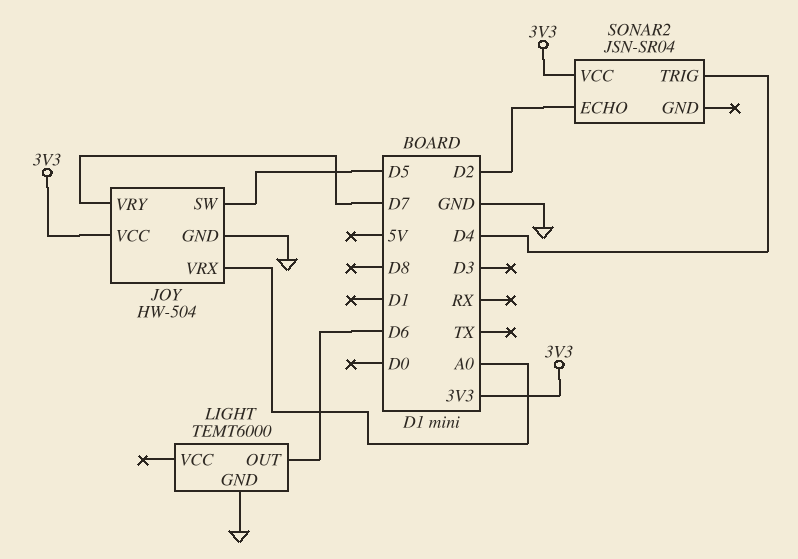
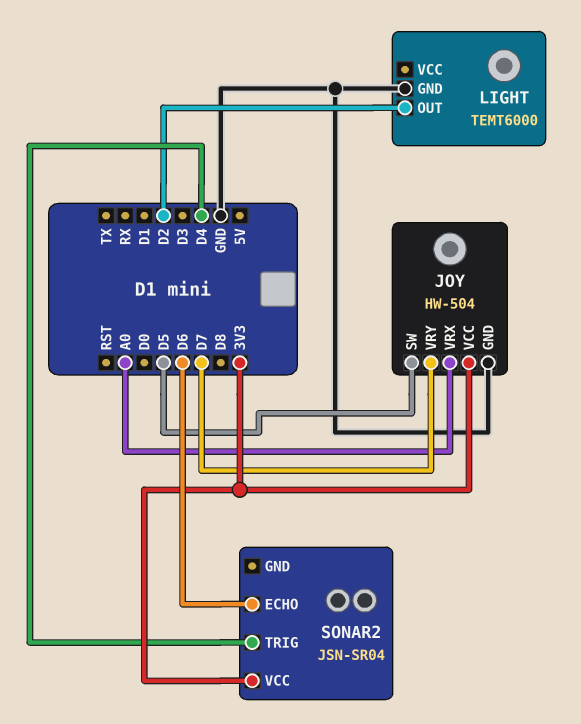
LIGHT pin OUT: D6 -> D2
SONAR2 pin ECHO: D2 -> D6

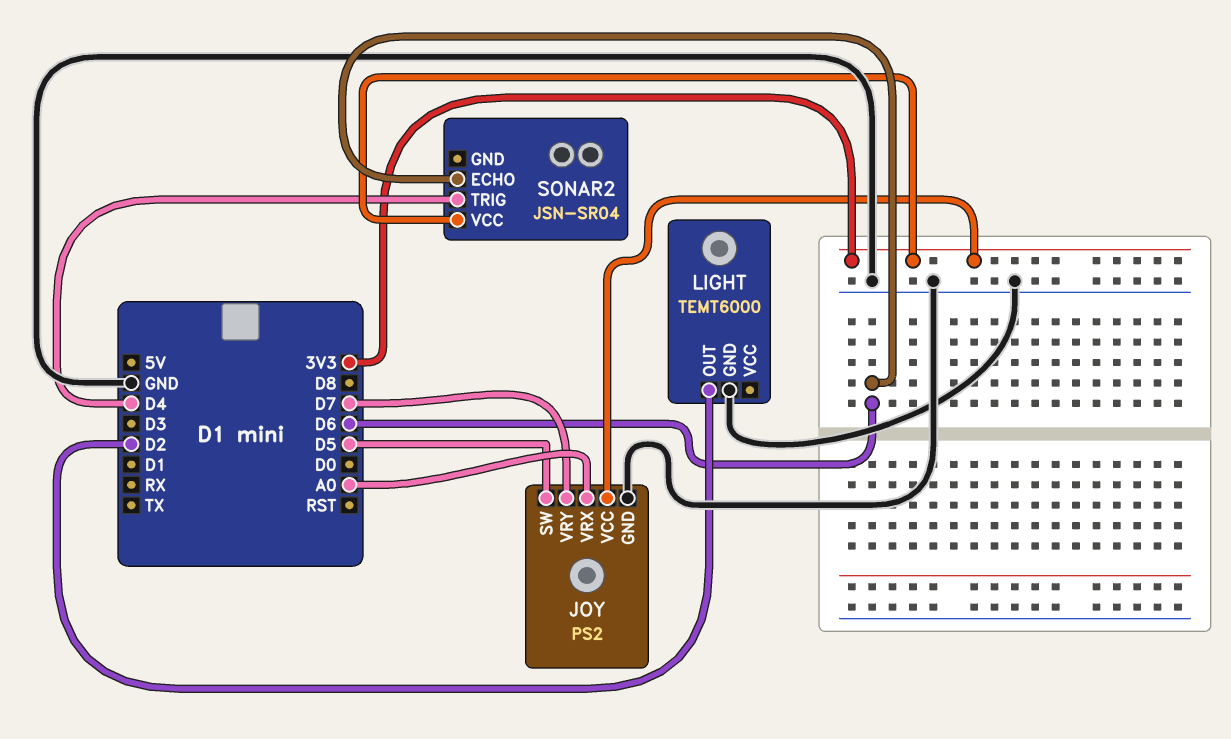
JOY: HW-504 -> PS2

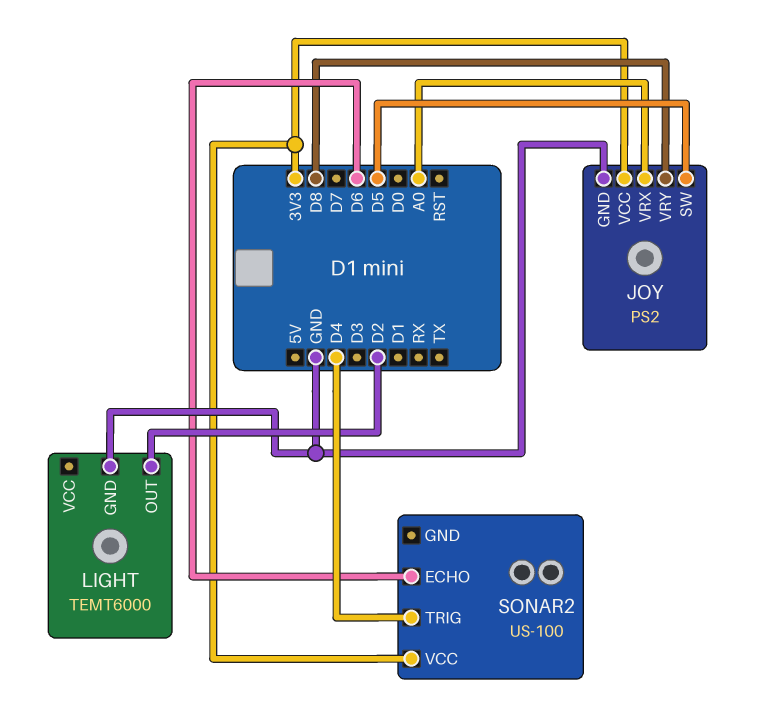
JOY pin VRY: D7 -> D8
SONAR2: JSN-SR04 -> US-100

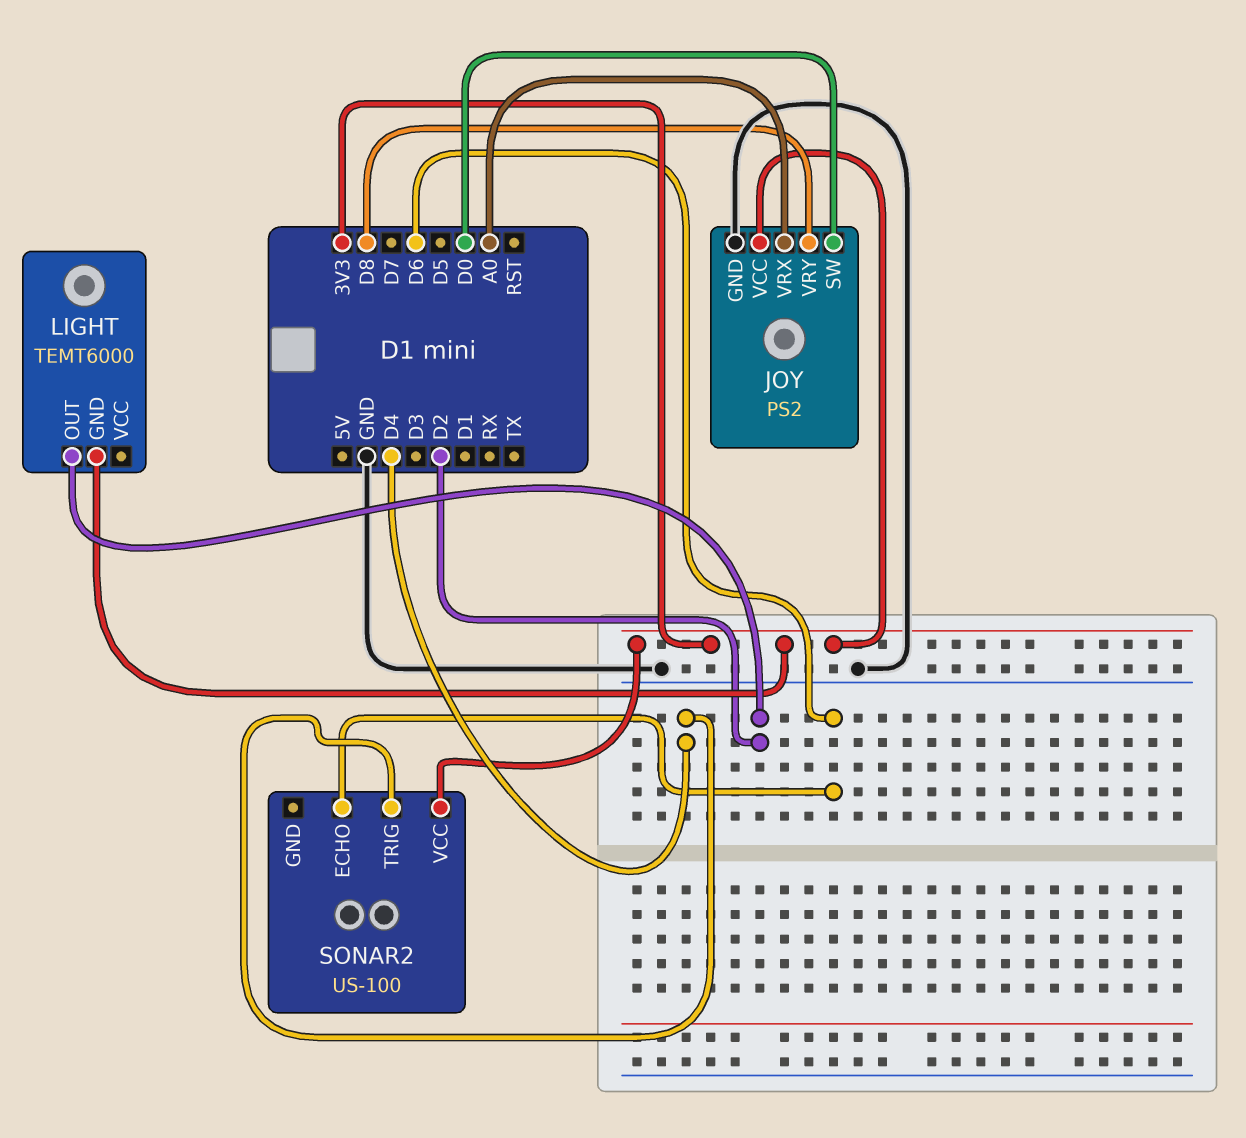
JOY pin SW: D5 -> D0
LIGHT pin GND: GND -> 3V3

